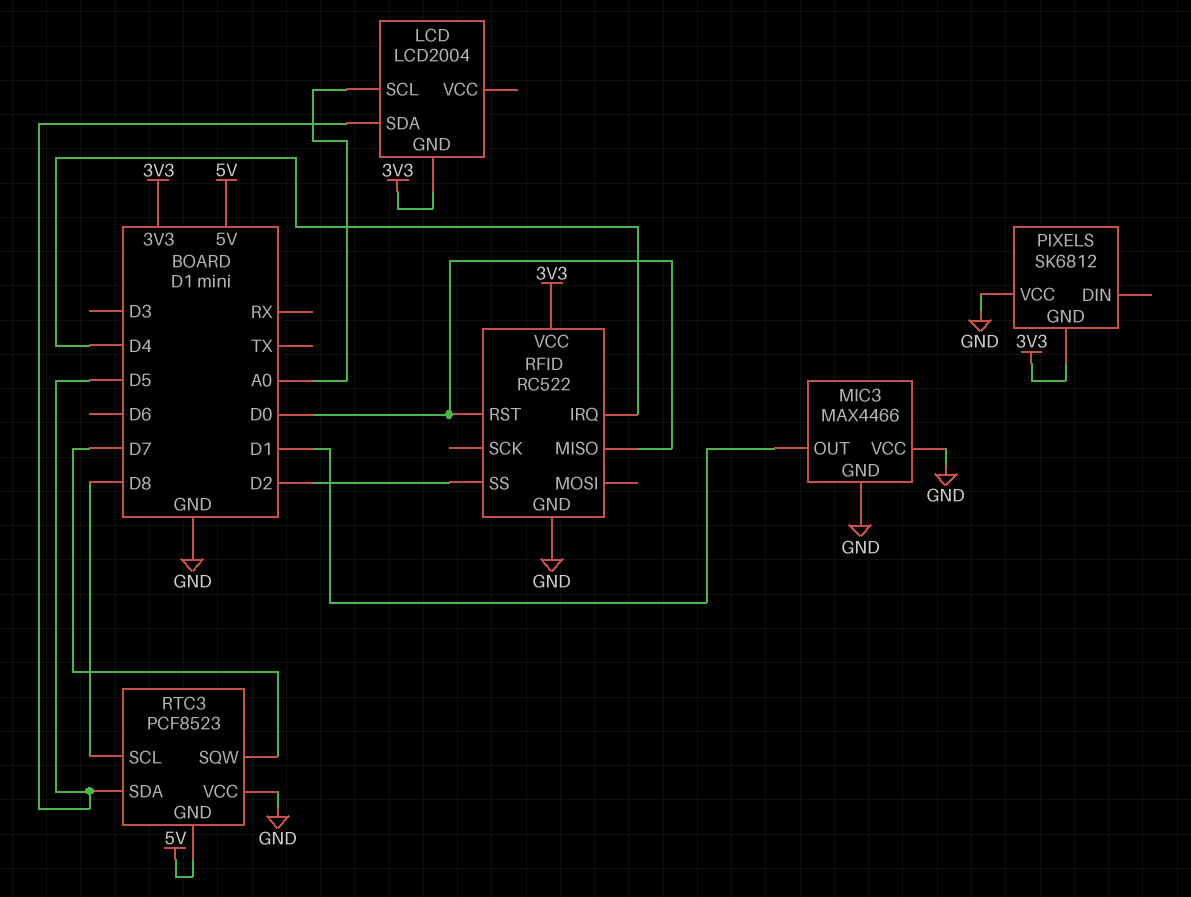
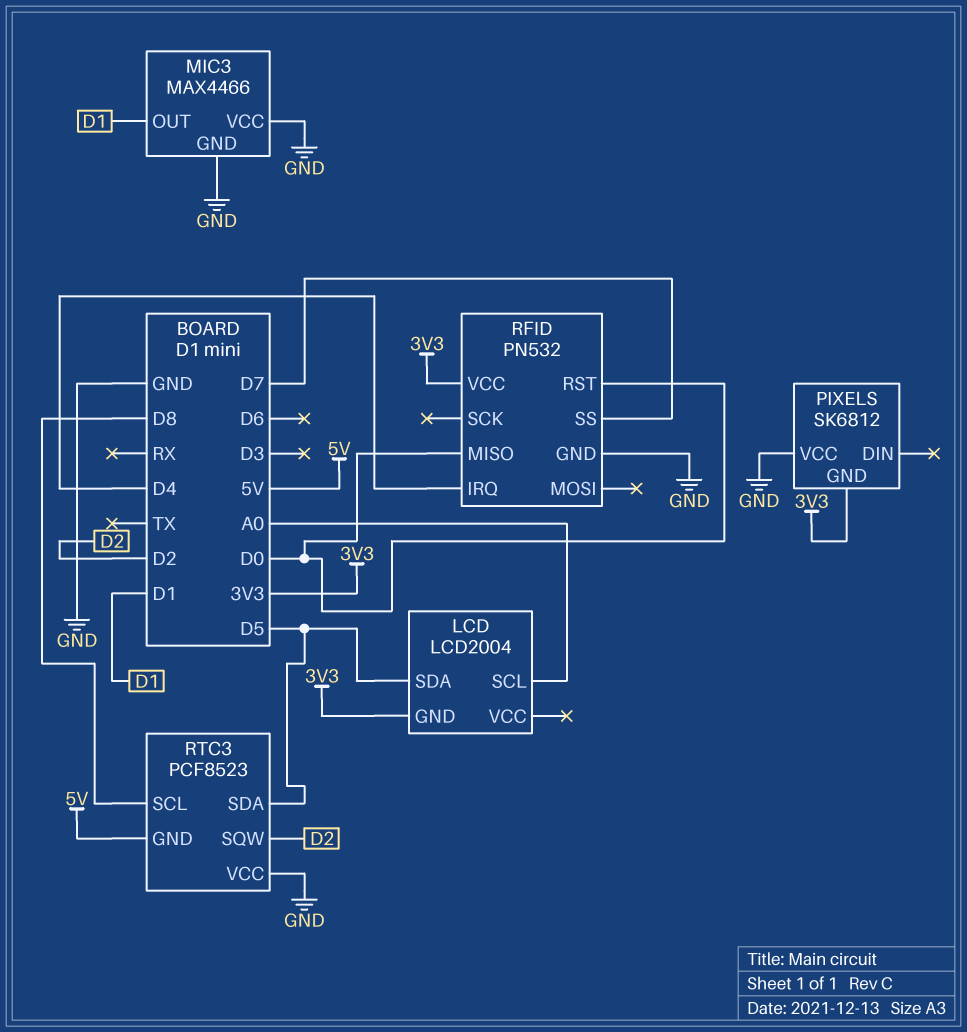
RFID: RC522 -> PN532
RFID pin SS: D2 -> D7
RTC3 pin SQW: D7 -> D2

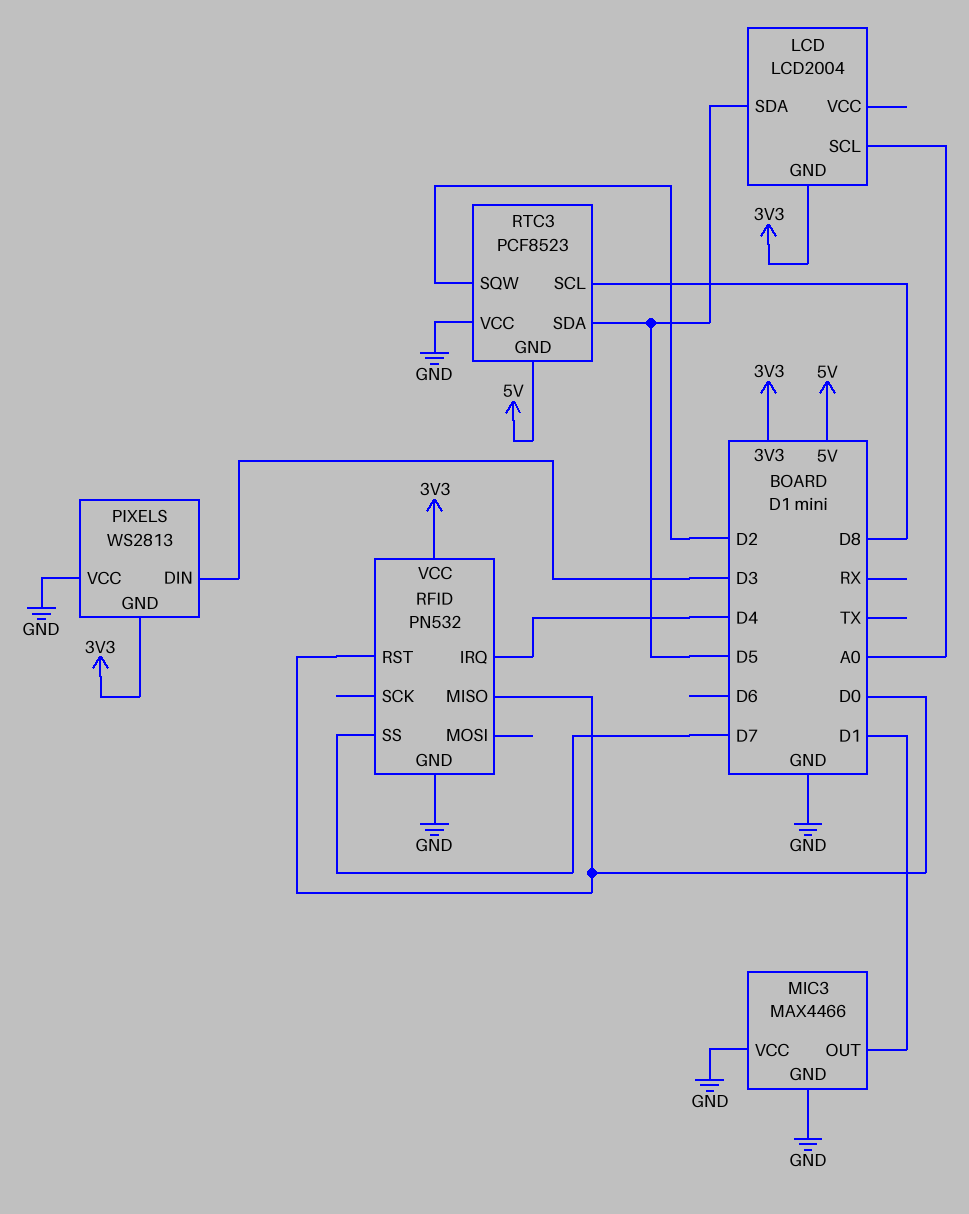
PIXELS: SK6812 -> WS2813
PIXELS pin DIN: none -> D3

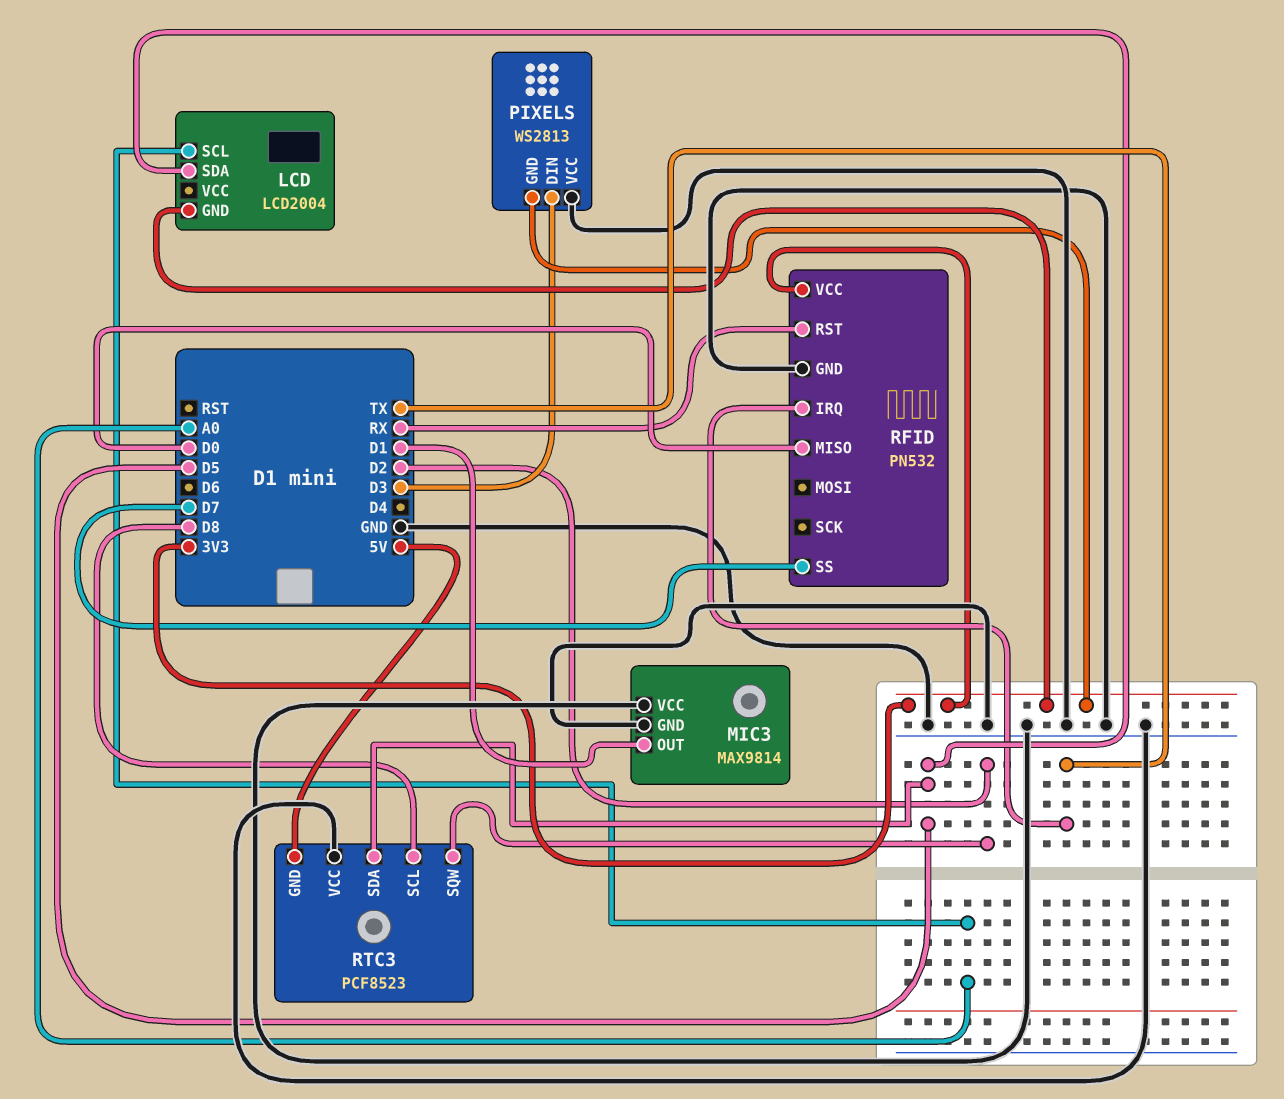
MIC3: MAX4466 -> MAX9814
RFID pin IRQ: D4 -> TX
RFID pin RST: D0 -> RX

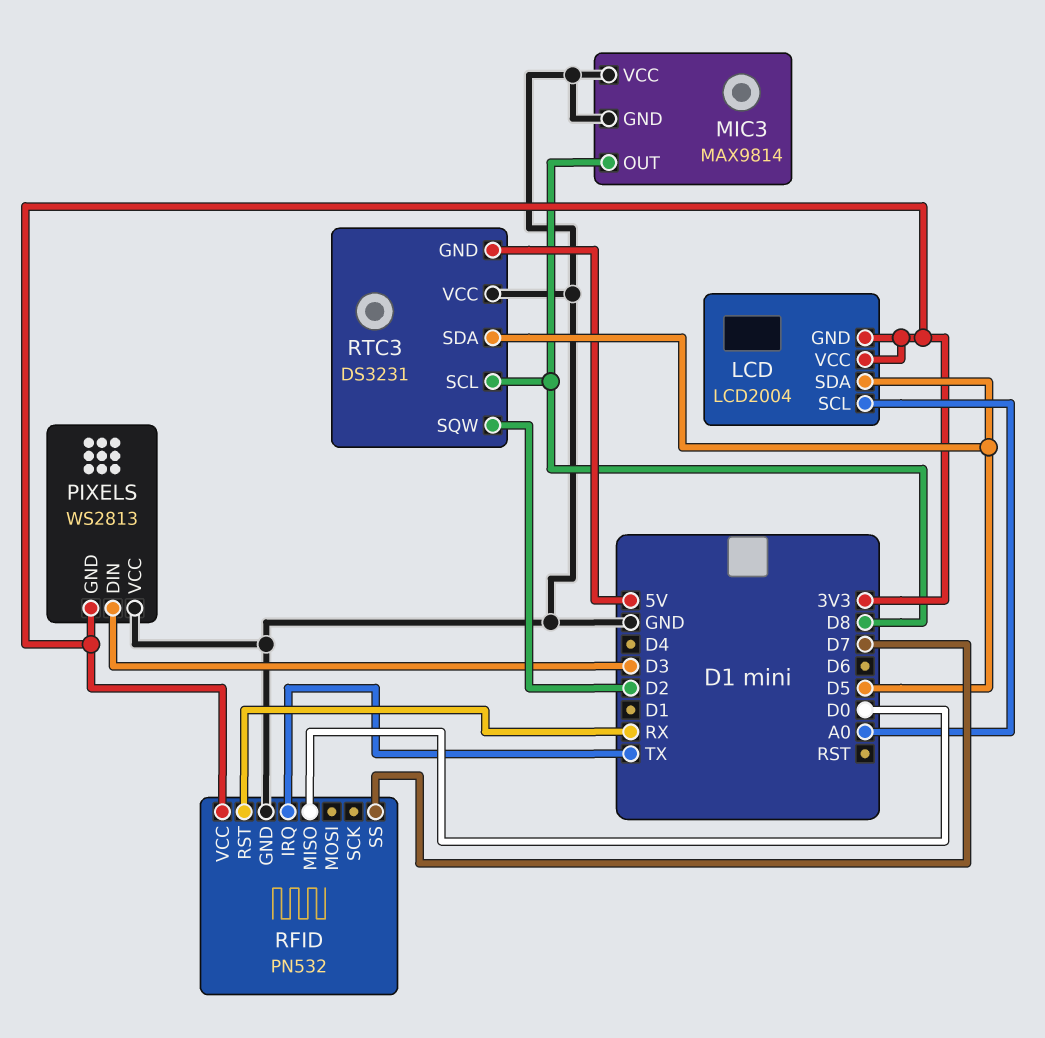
LCD pin VCC: none -> 3V3
MIC3 pin OUT: D1 -> D8
RTC3: PCF8523 -> DS3231

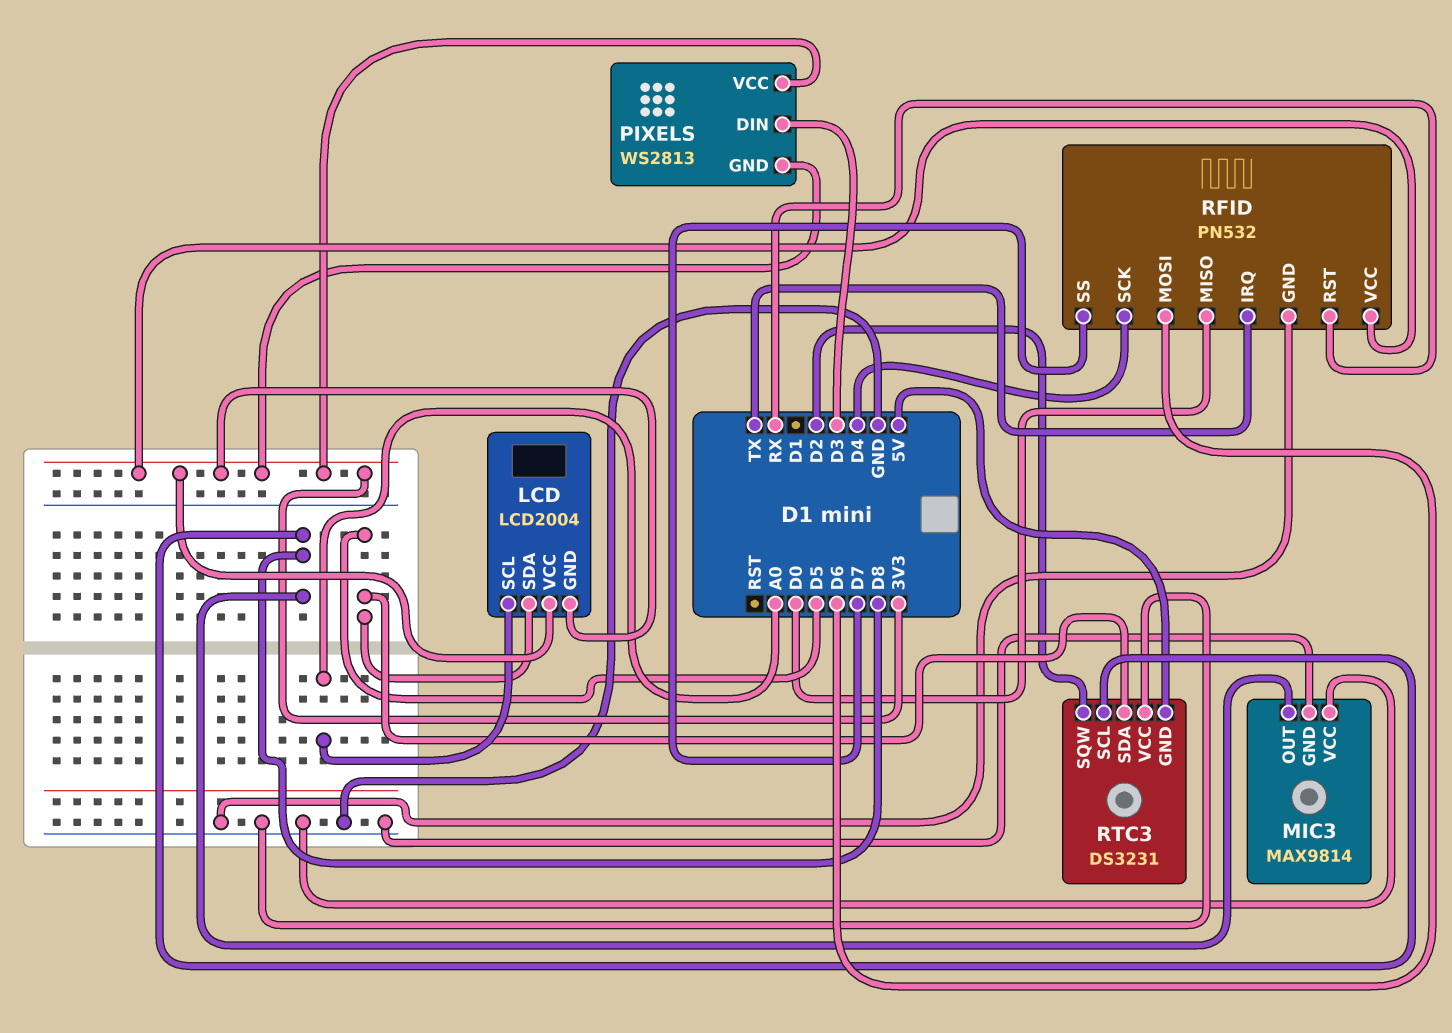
PIXELS pin VCC: GND -> 3V3
RFID pin MOSI: none -> D6
RFID pin SCK: none -> D4

